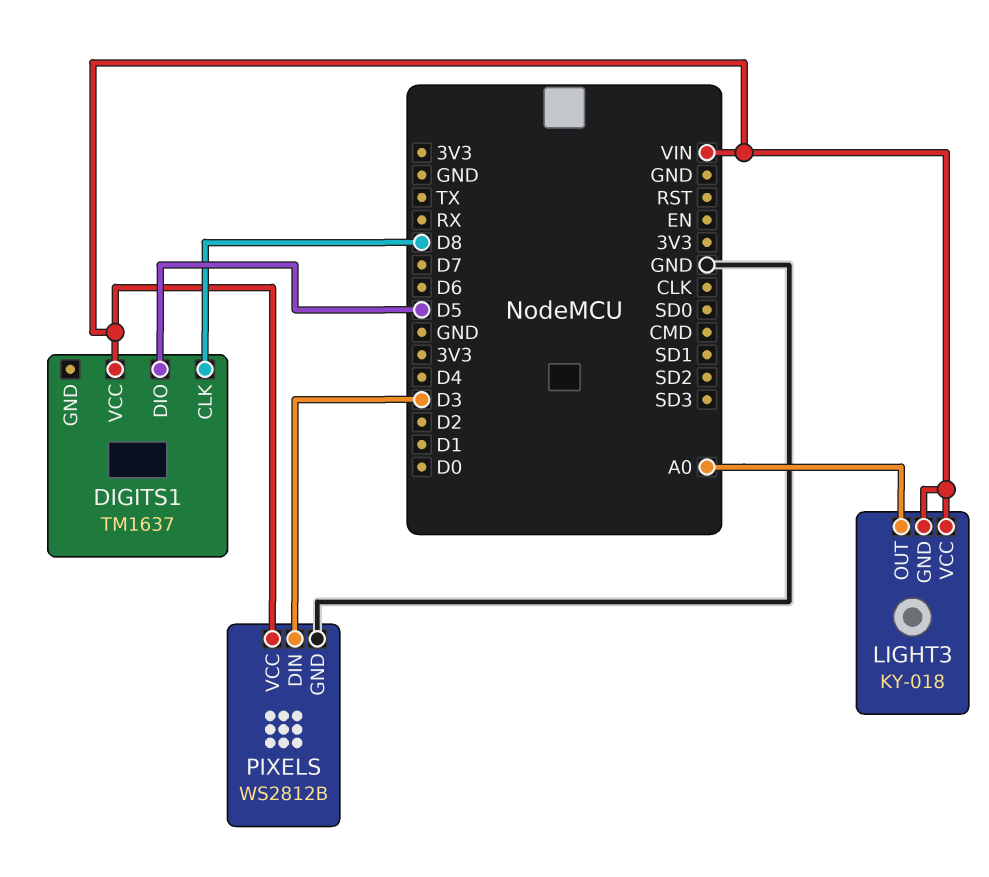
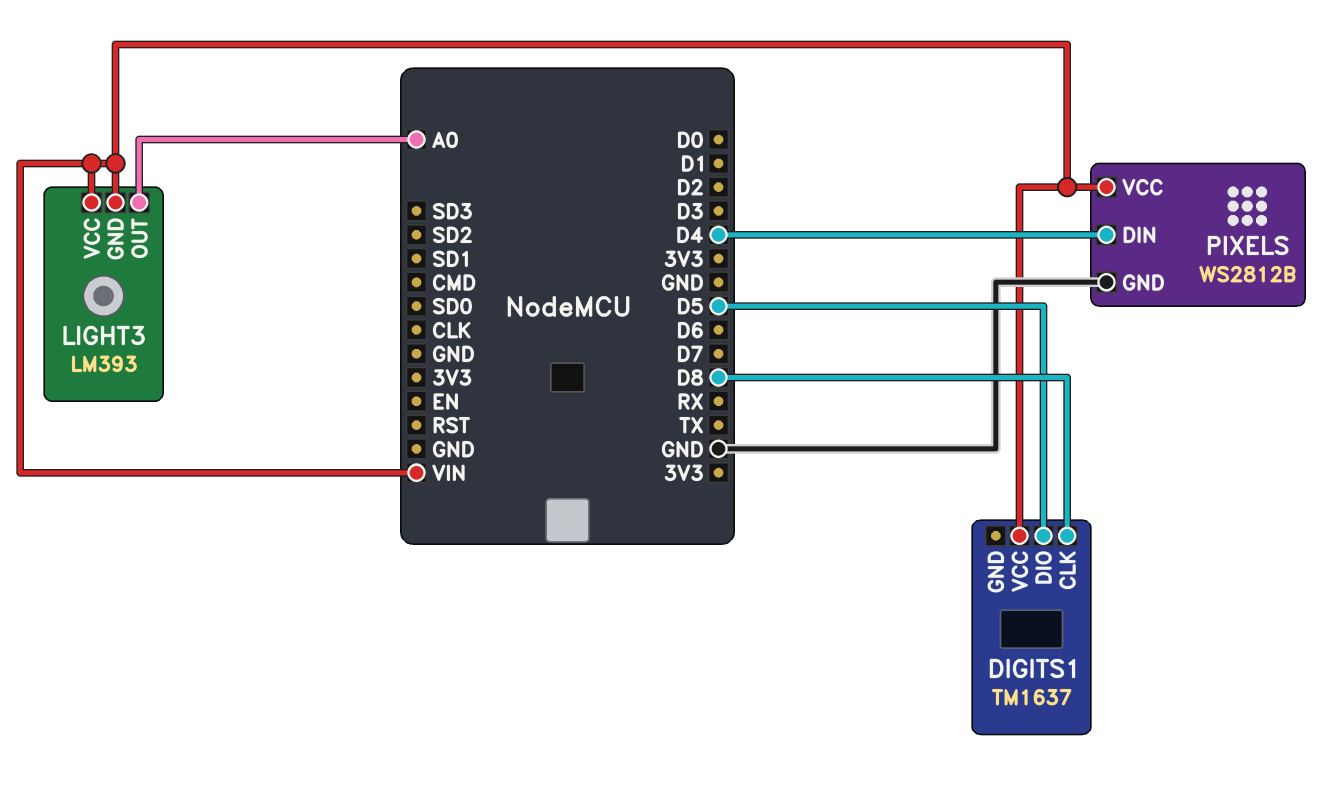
LIGHT3: KY-018 -> LM393
PIXELS pin DIN: D3 -> D4

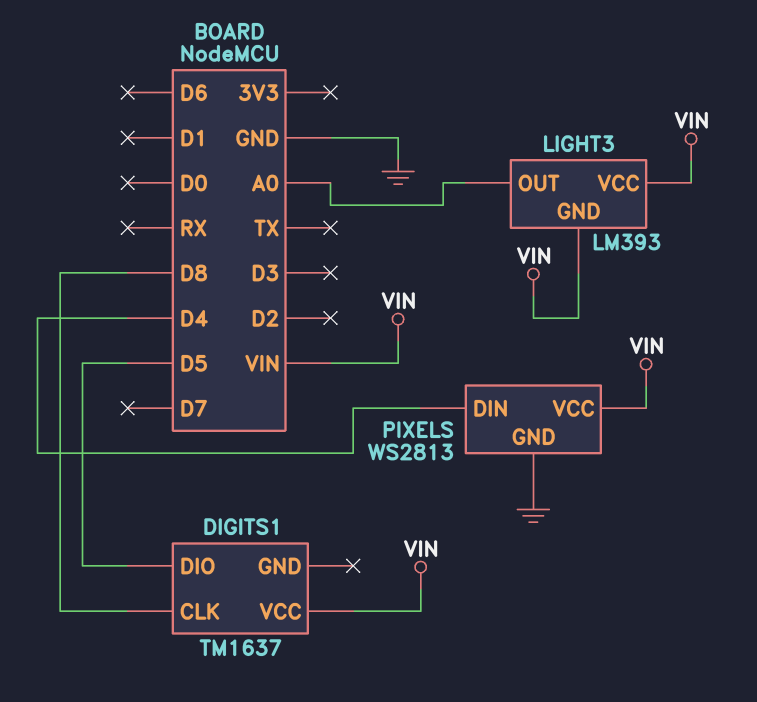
PIXELS: WS2812B -> WS2813

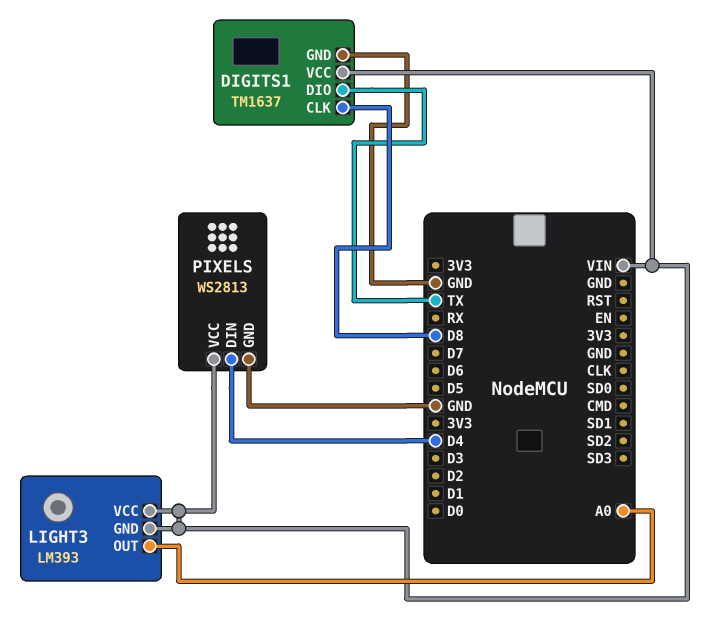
DIGITS1 pin DIO: D5 -> TX
DIGITS1 pin GND: none -> GND

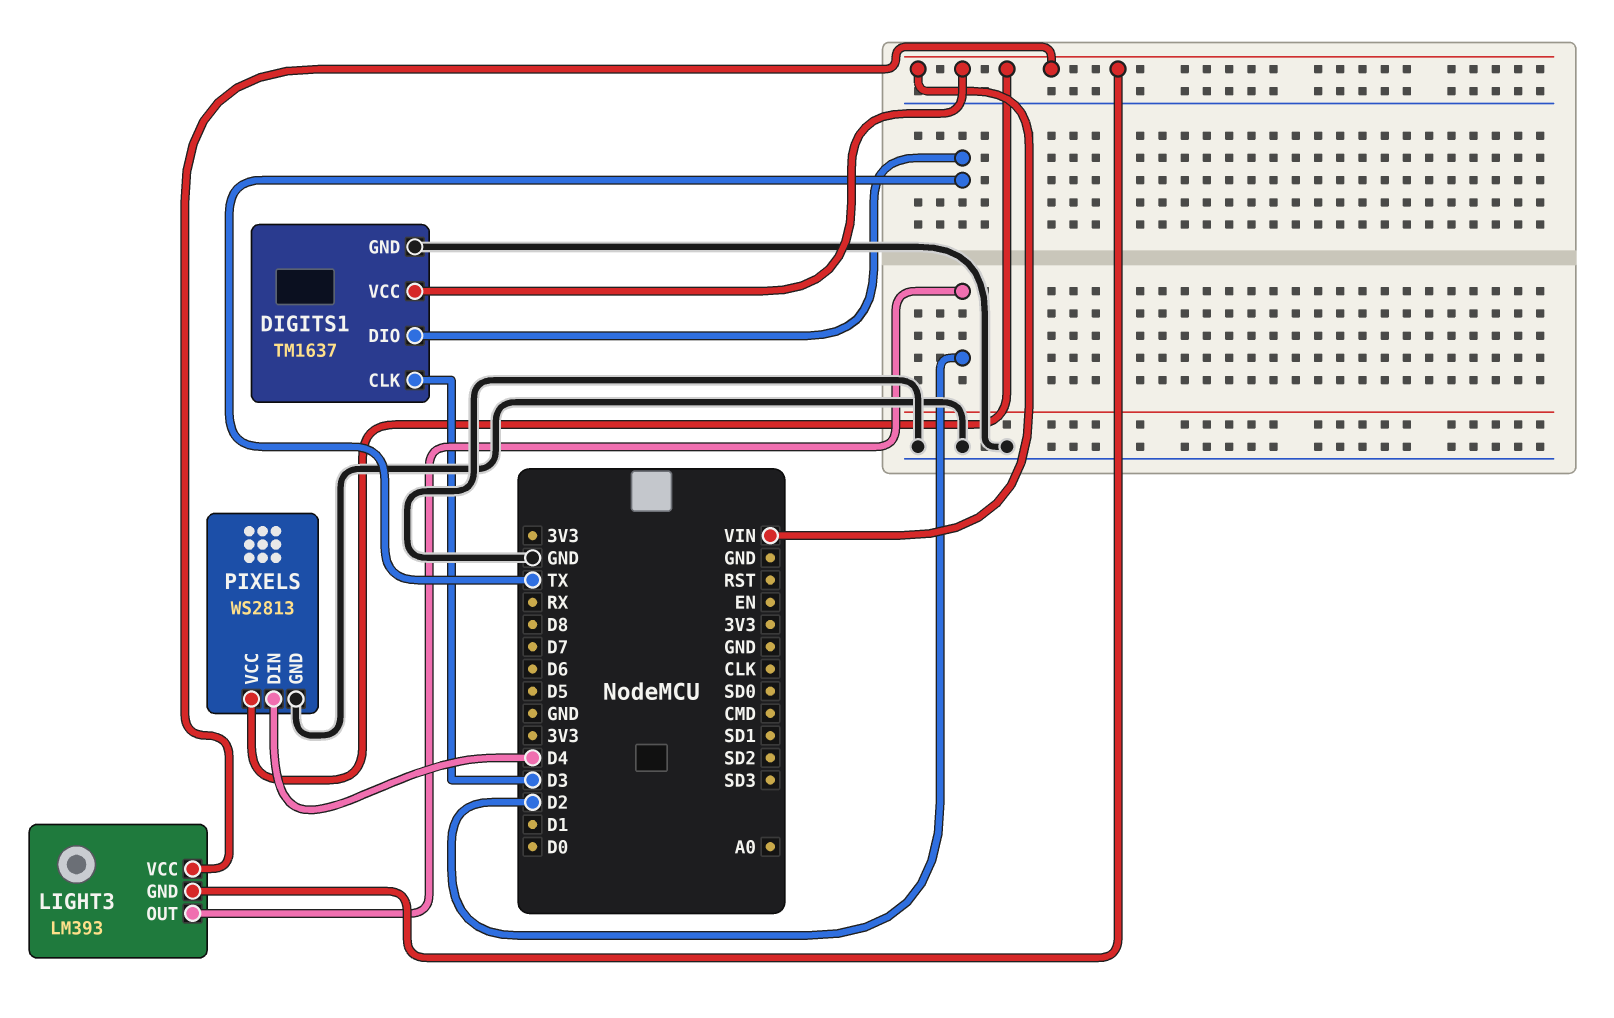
DIGITS1 pin CLK: D8 -> D3
LIGHT3 pin OUT: A0 -> D2

